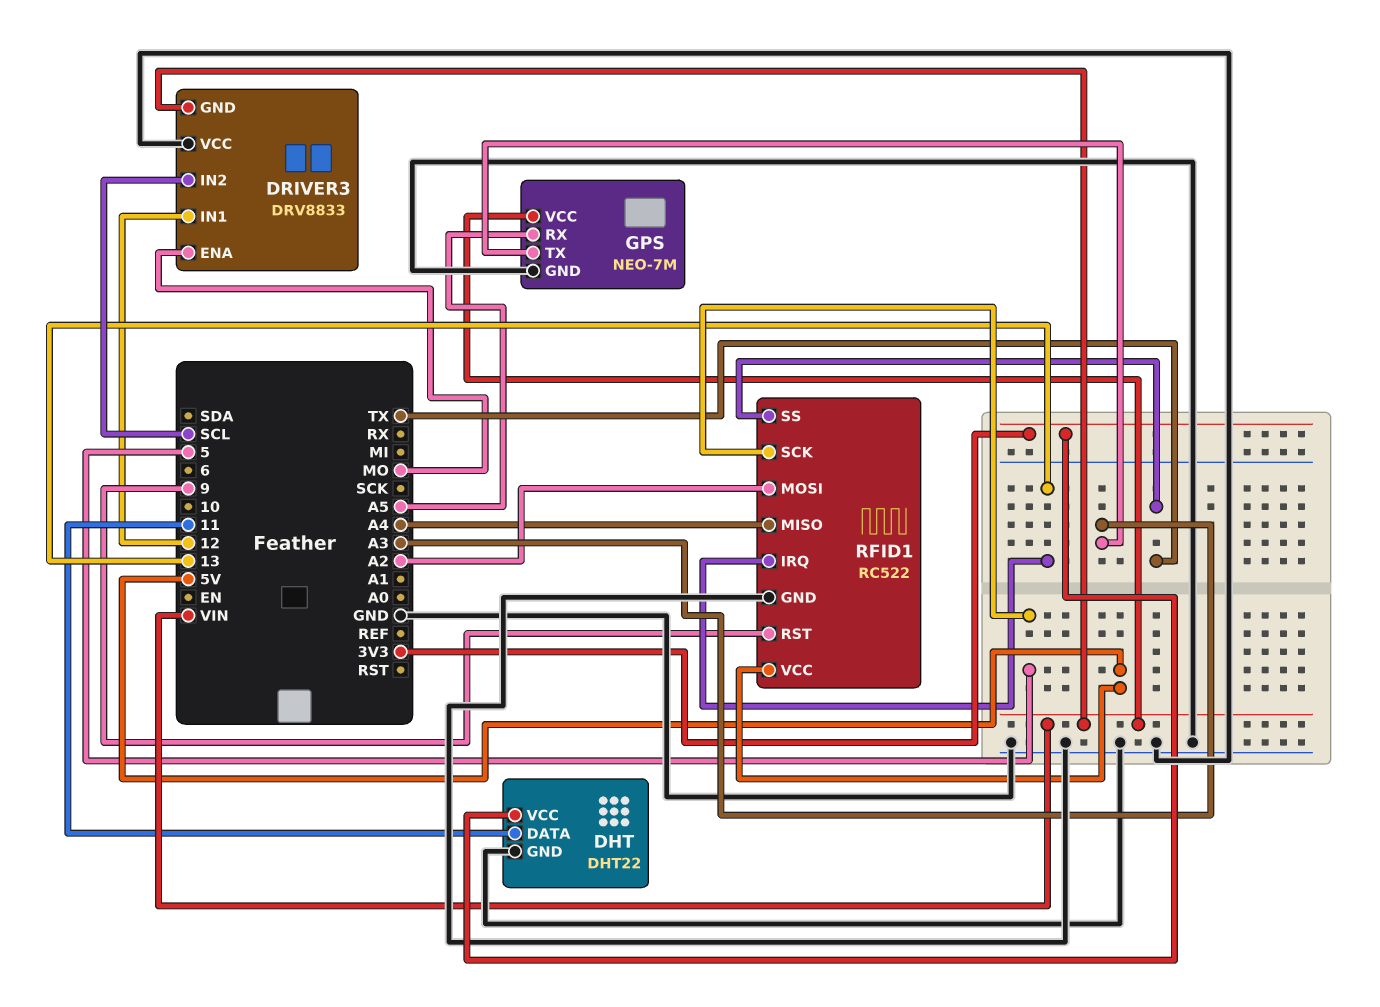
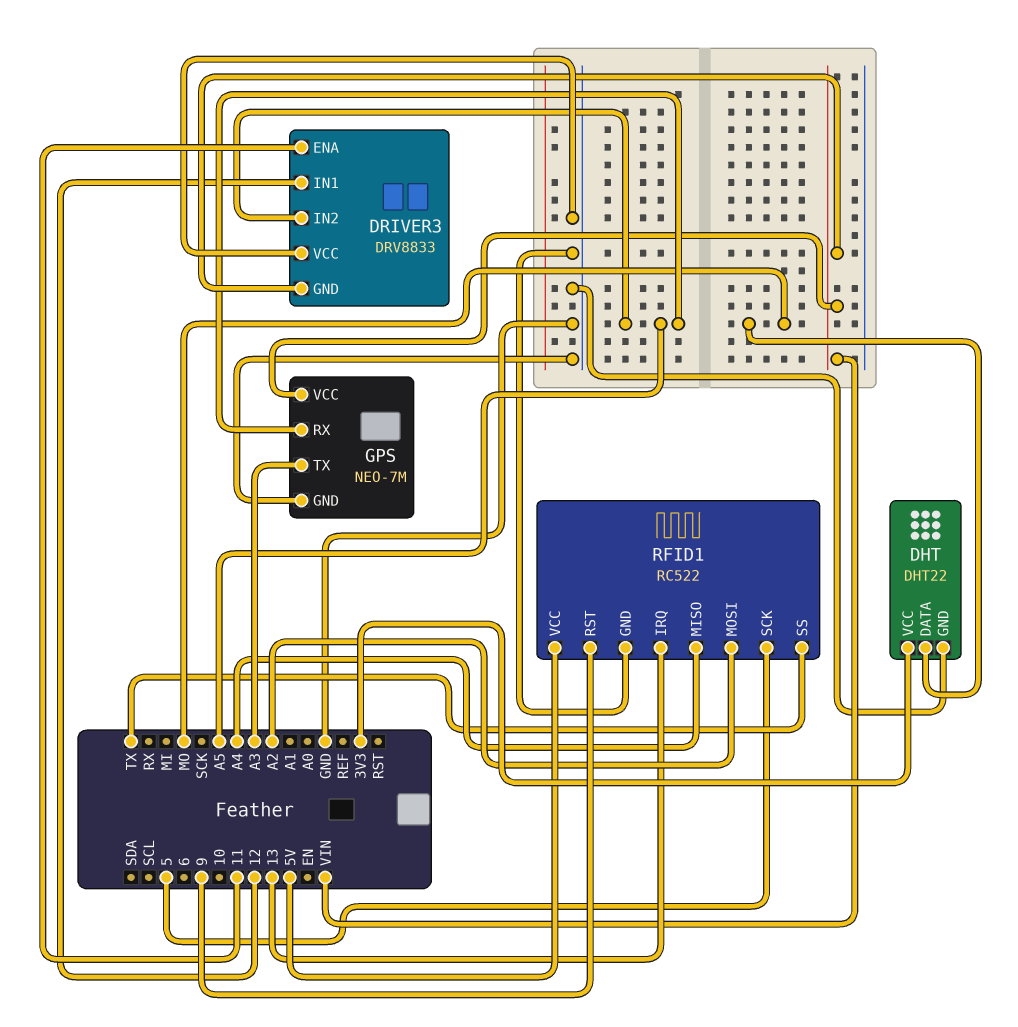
DHT pin DATA: 11 -> MO
DRIVER3 pin ENA: MO -> 11
DRIVER3 pin IN2: SCL -> A5

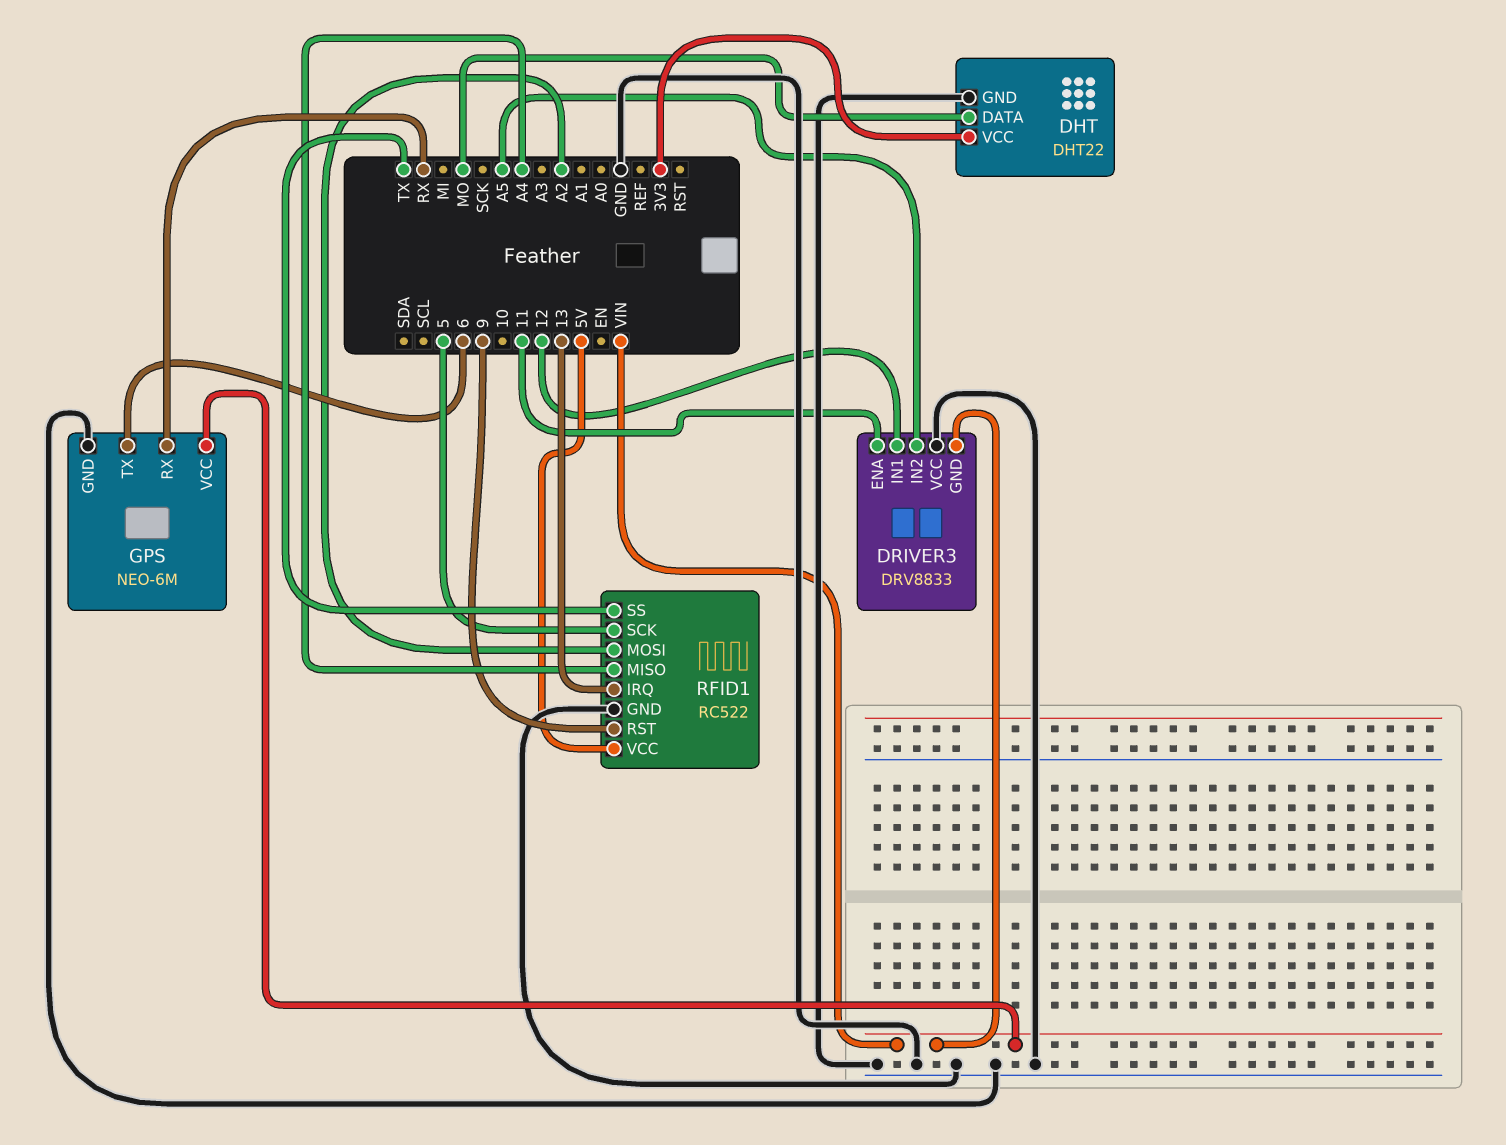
GPS: NEO-7M -> NEO-6M
GPS pin RX: A5 -> RX
GPS pin TX: A3 -> 6

